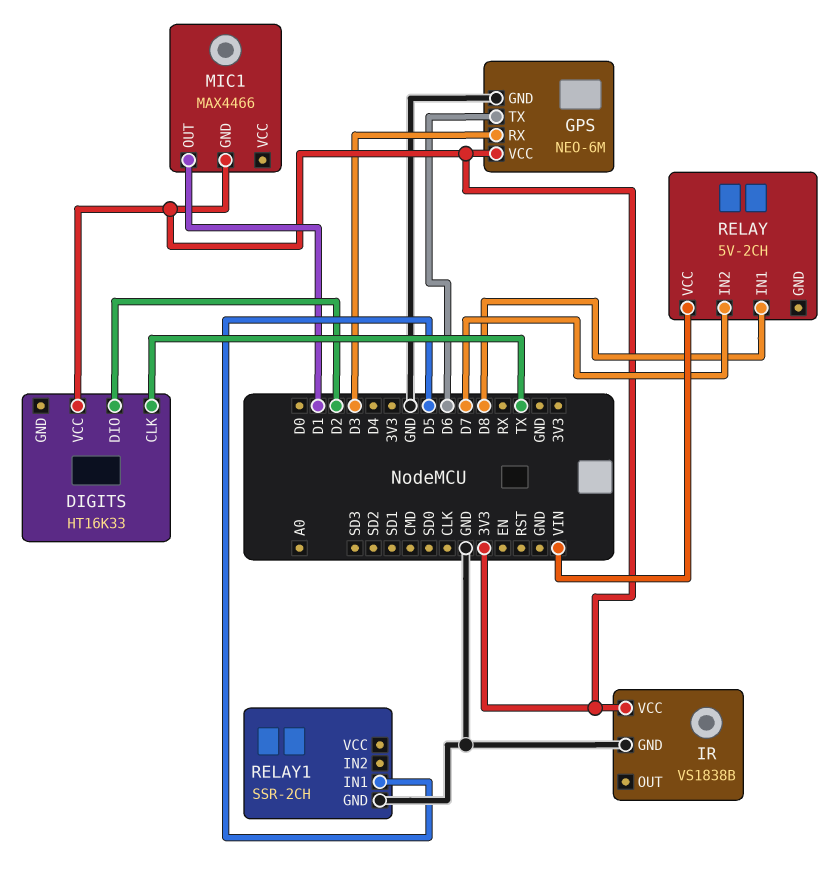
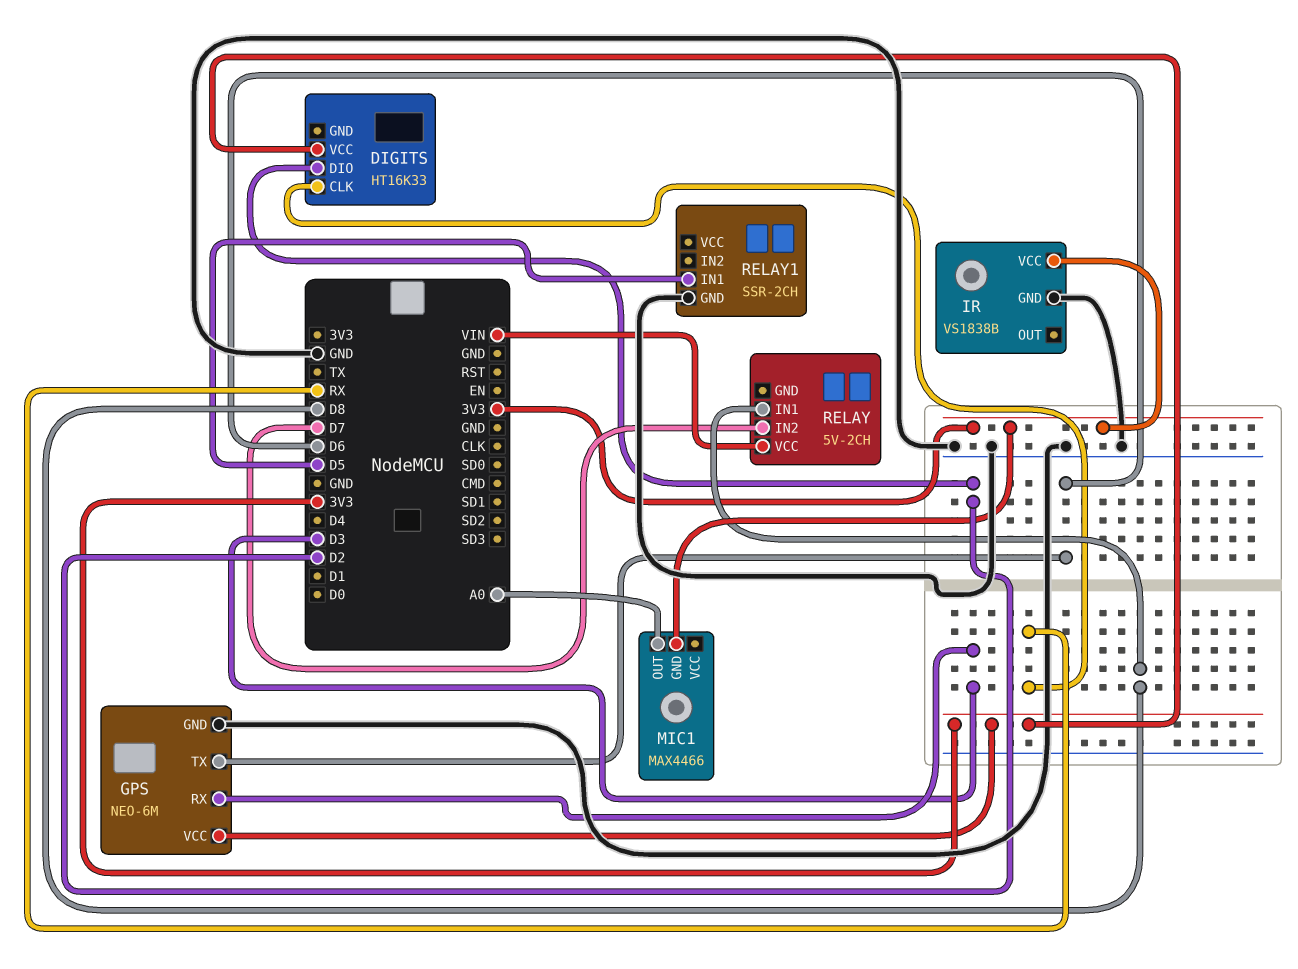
DIGITS pin CLK: TX -> RX
MIC1 pin OUT: D1 -> A0

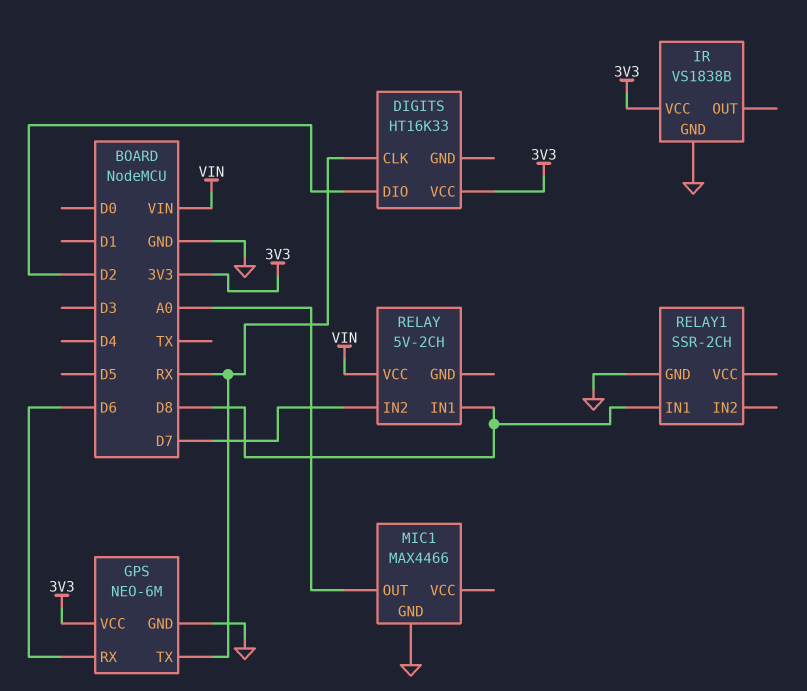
GPS pin RX: D3 -> D6
GPS pin TX: D6 -> RX
MIC1 pin GND: 3V3 -> GND
RELAY1 pin IN1: D5 -> D8

